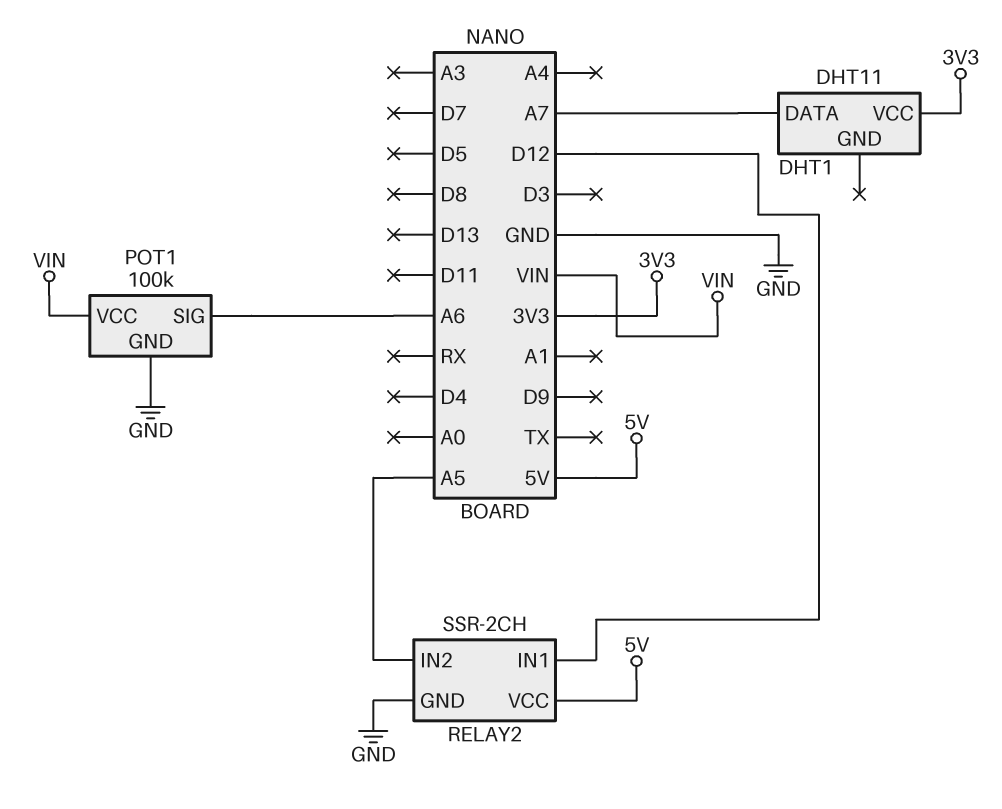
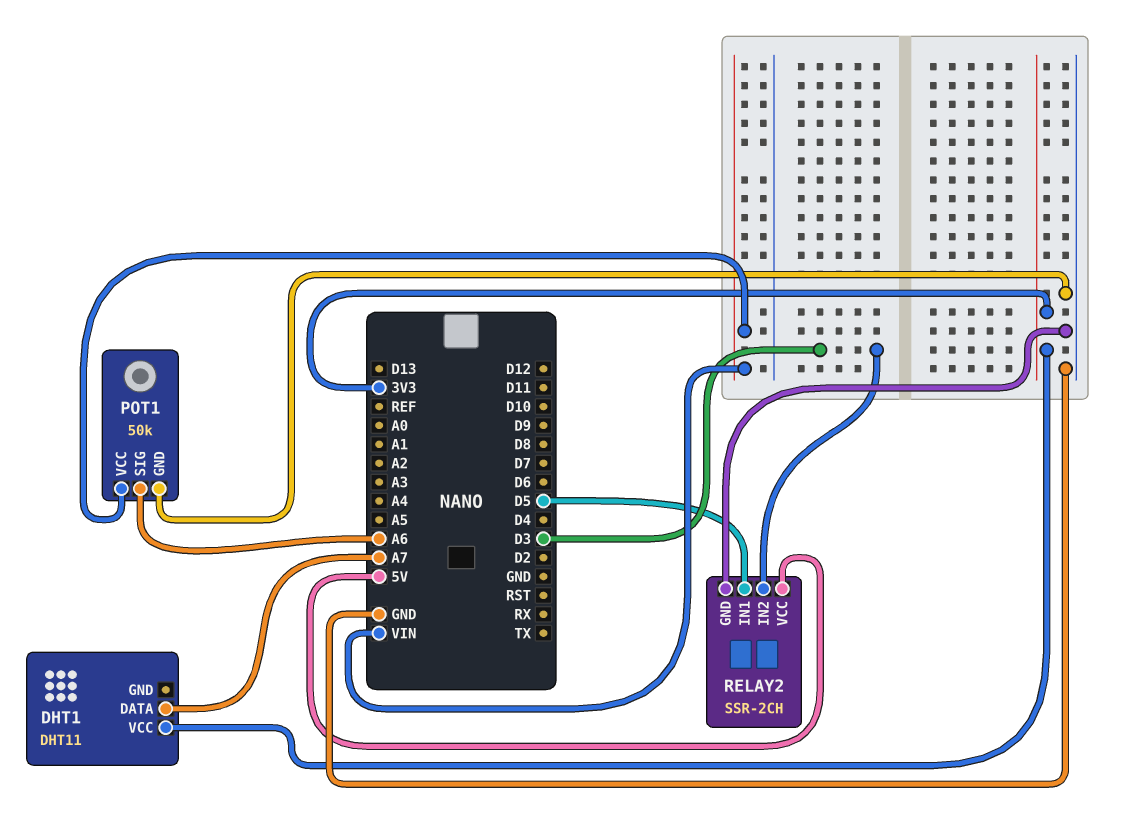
POT1: 100k -> 50k
RELAY2 pin IN1: D12 -> D5
RELAY2 pin IN2: A5 -> D3

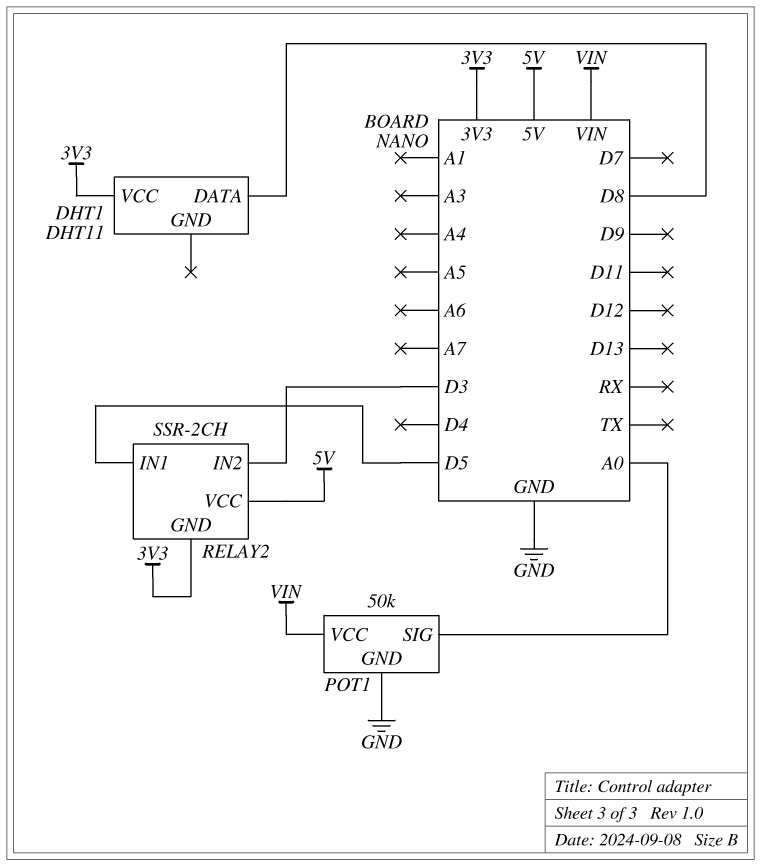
DHT1 pin DATA: A7 -> D8
POT1 pin SIG: A6 -> A0
RELAY2 pin GND: GND -> 3V3

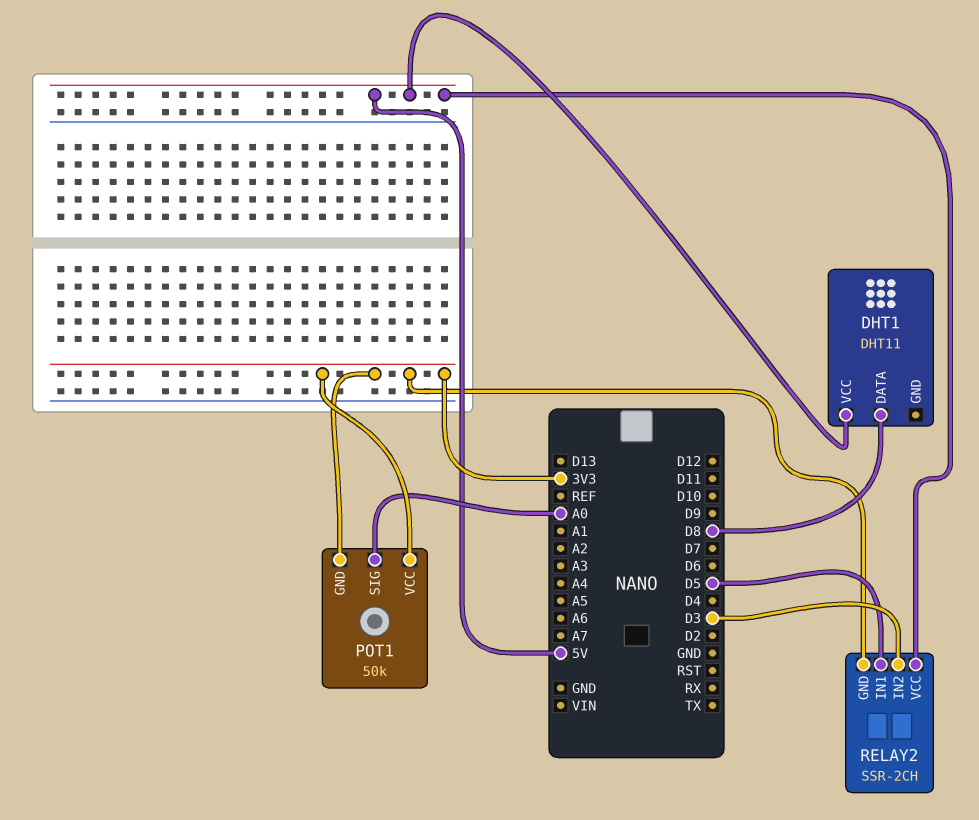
DHT1 pin VCC: 3V3 -> 5V
POT1 pin GND: GND -> 3V3
POT1 pin VCC: VIN -> 3V3

